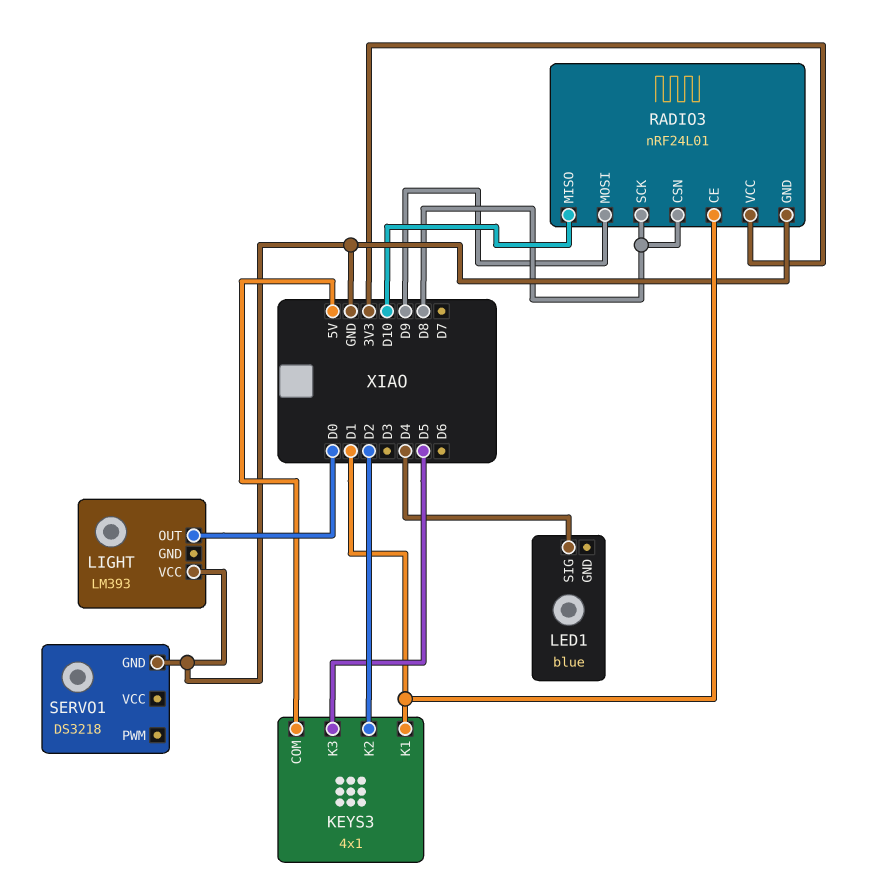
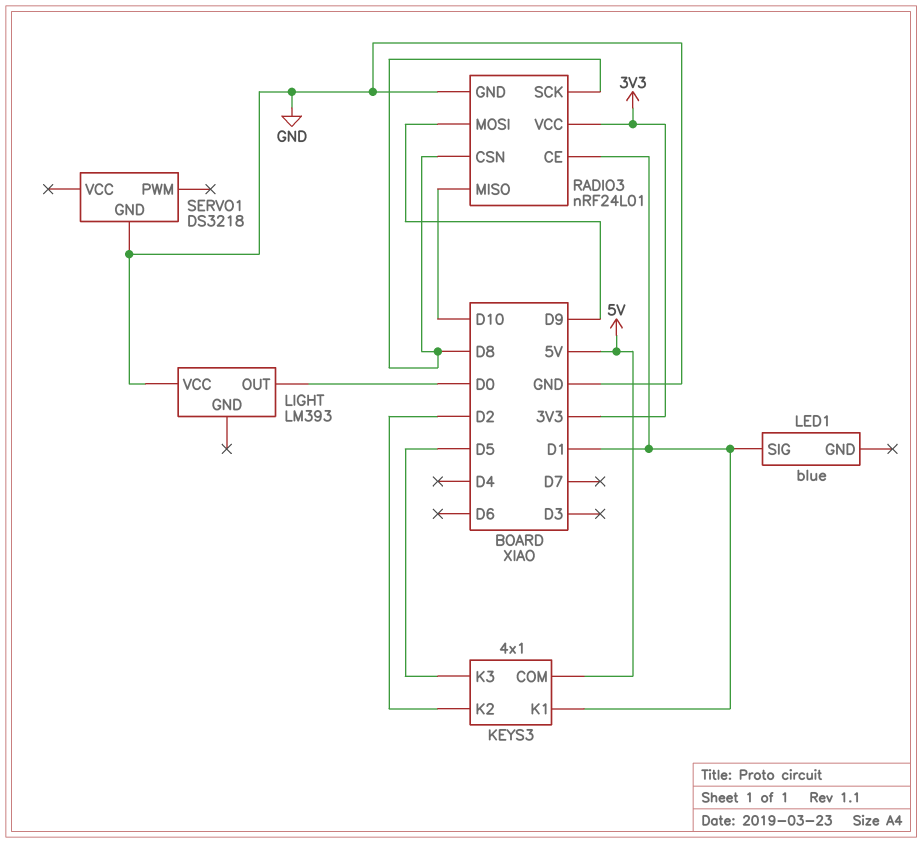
LED1 pin SIG: D4 -> D1

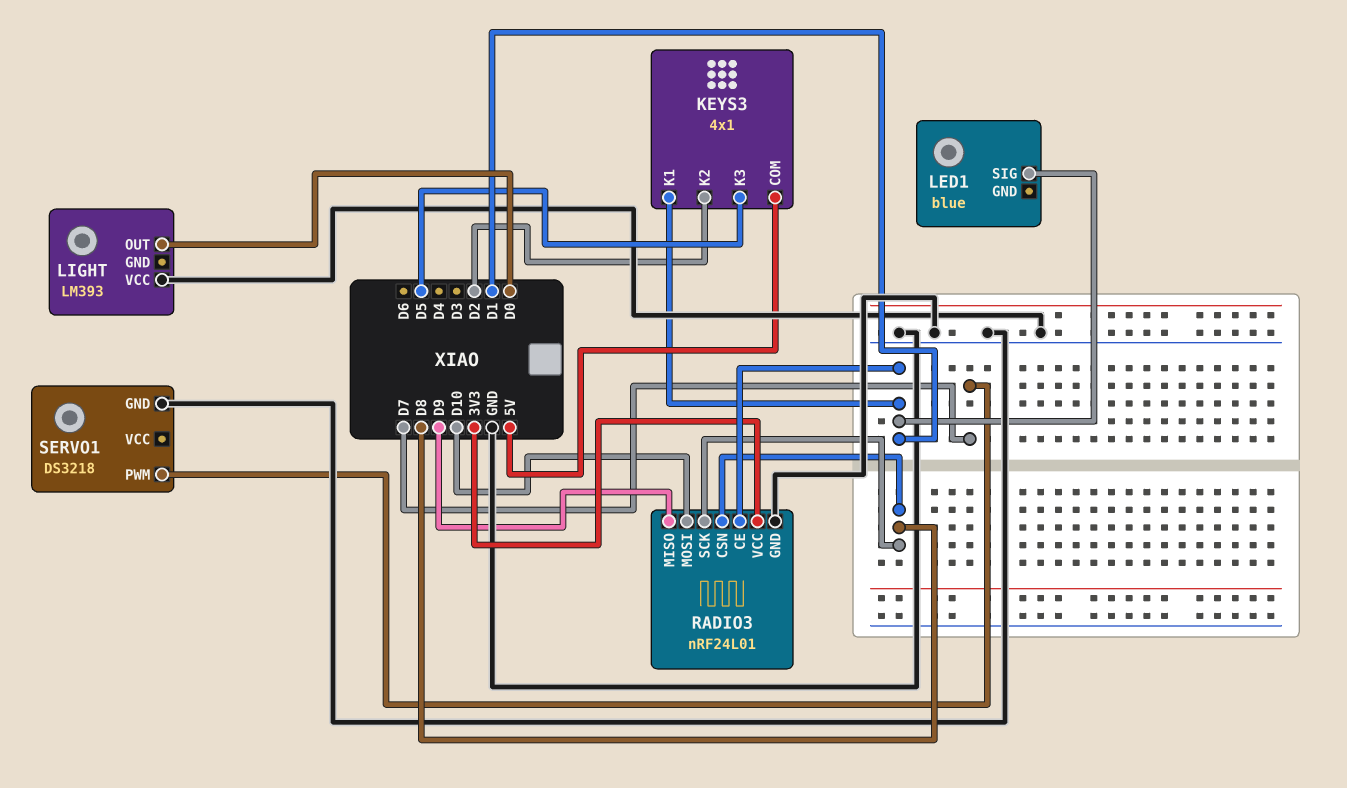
RADIO3 pin MISO: D10 -> D9
RADIO3 pin MOSI: D9 -> D10
SERVO1 pin PWM: none -> D7

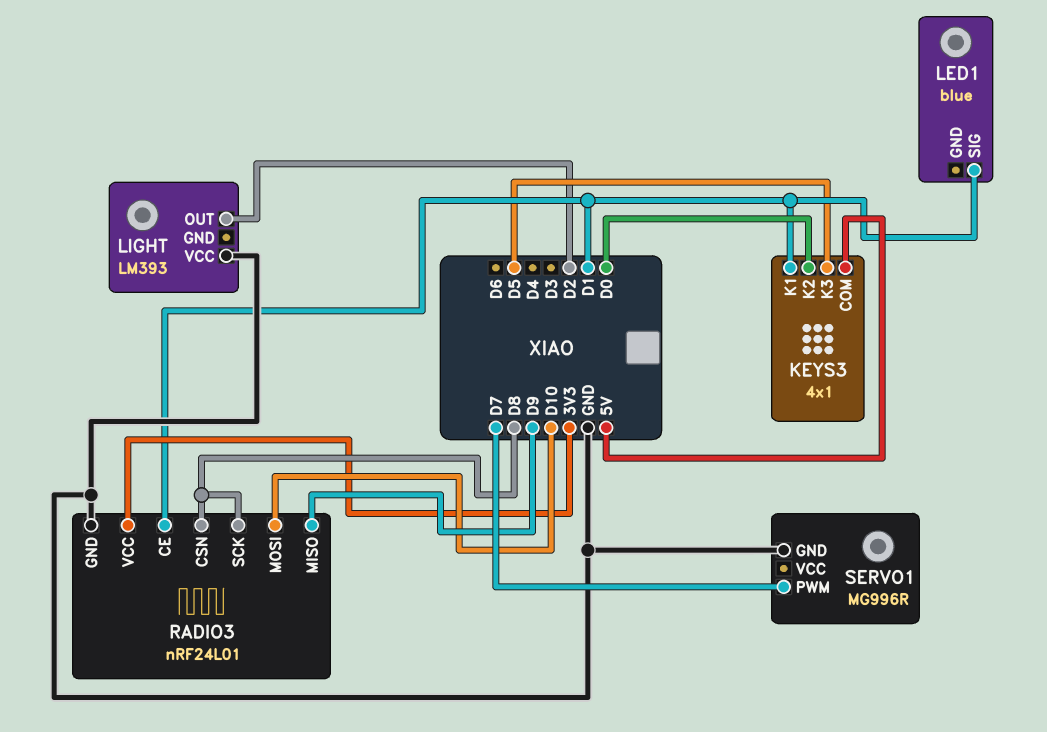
KEYS3 pin K2: D2 -> D0
LIGHT pin OUT: D0 -> D2
SERVO1: DS3218 -> MG996R

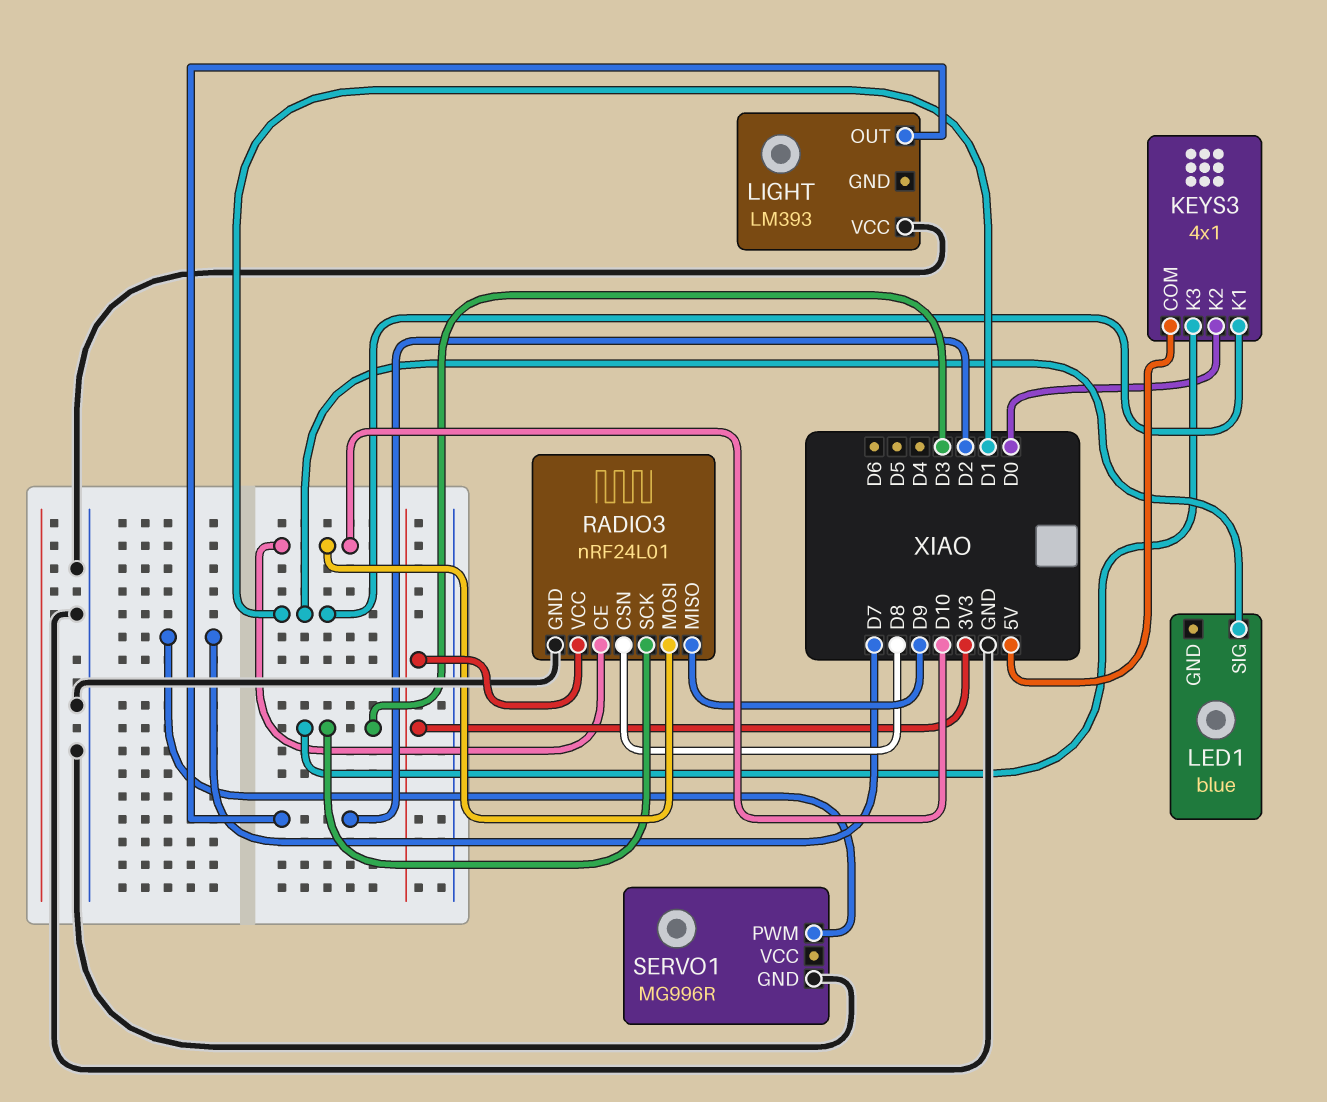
KEYS3 pin K3: D5 -> D3
RADIO3 pin CE: D1 -> D10
RADIO3 pin SCK: D8 -> D3

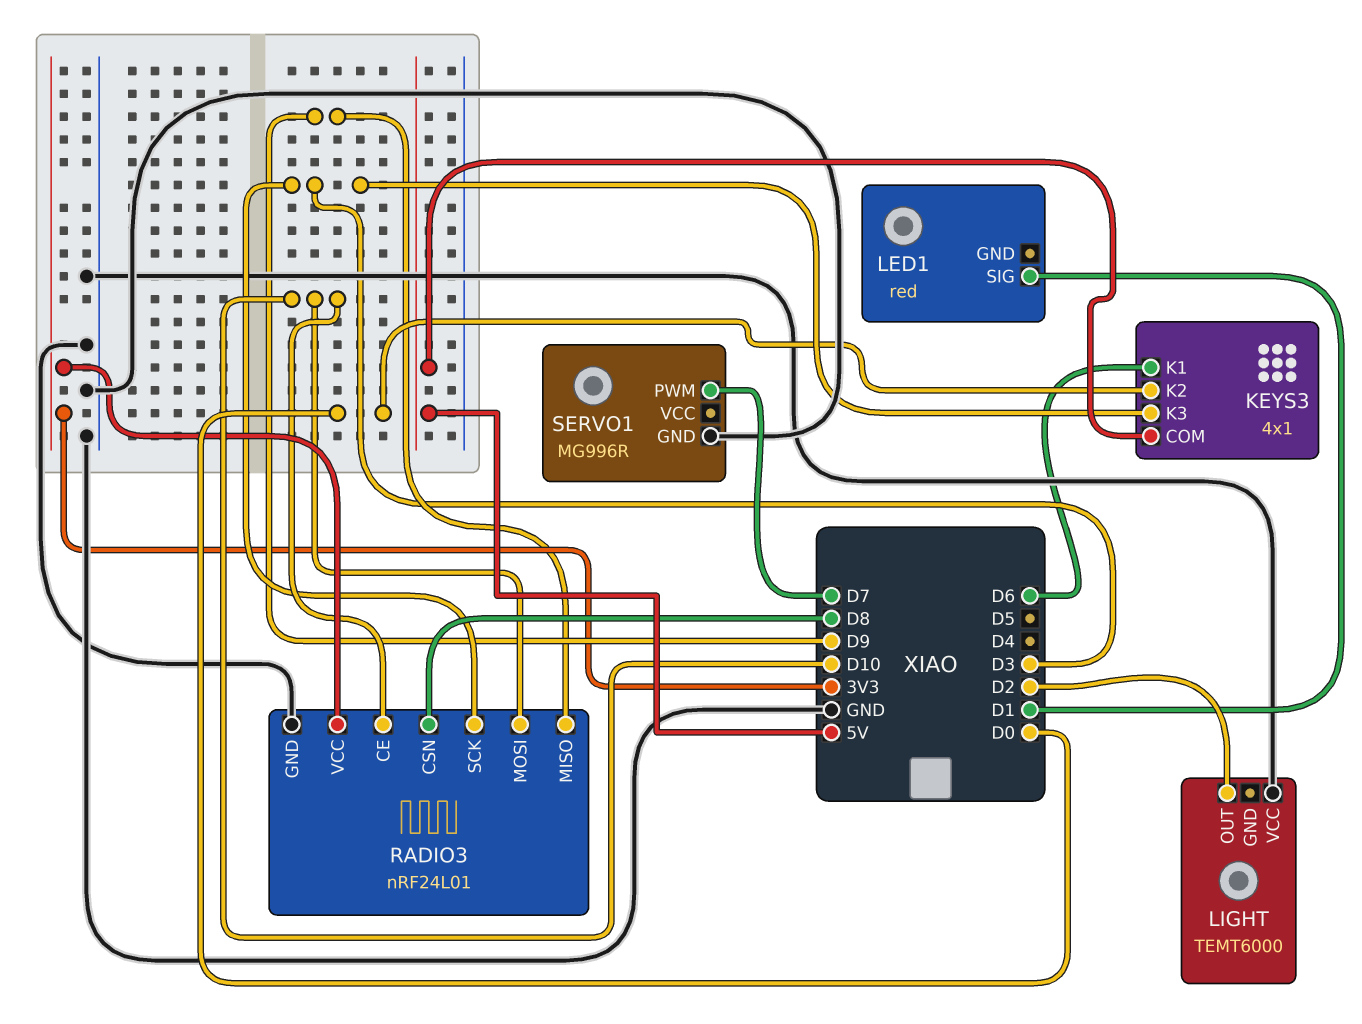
KEYS3 pin K1: D1 -> D6
LED1: blue -> red
LIGHT: LM393 -> TEMT6000

